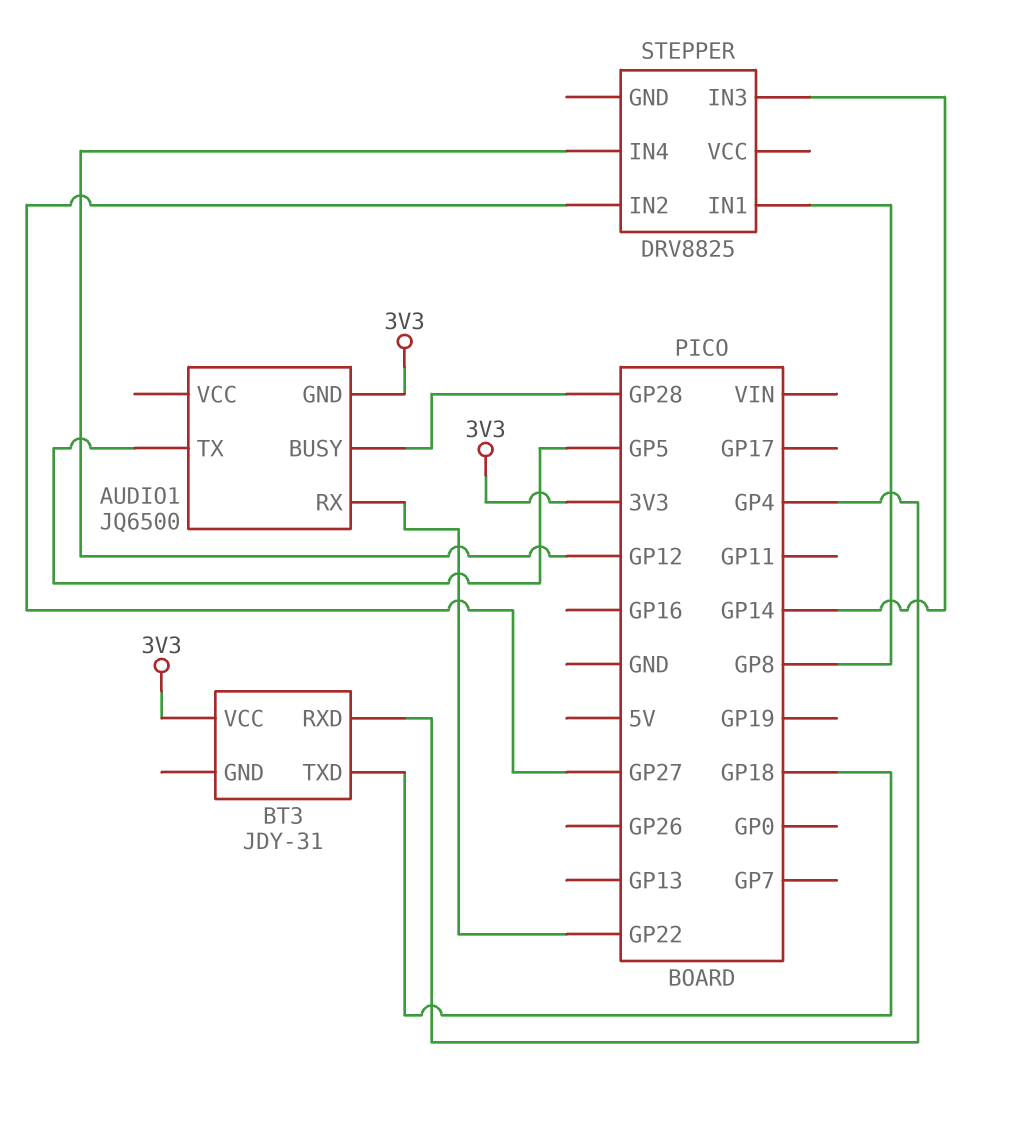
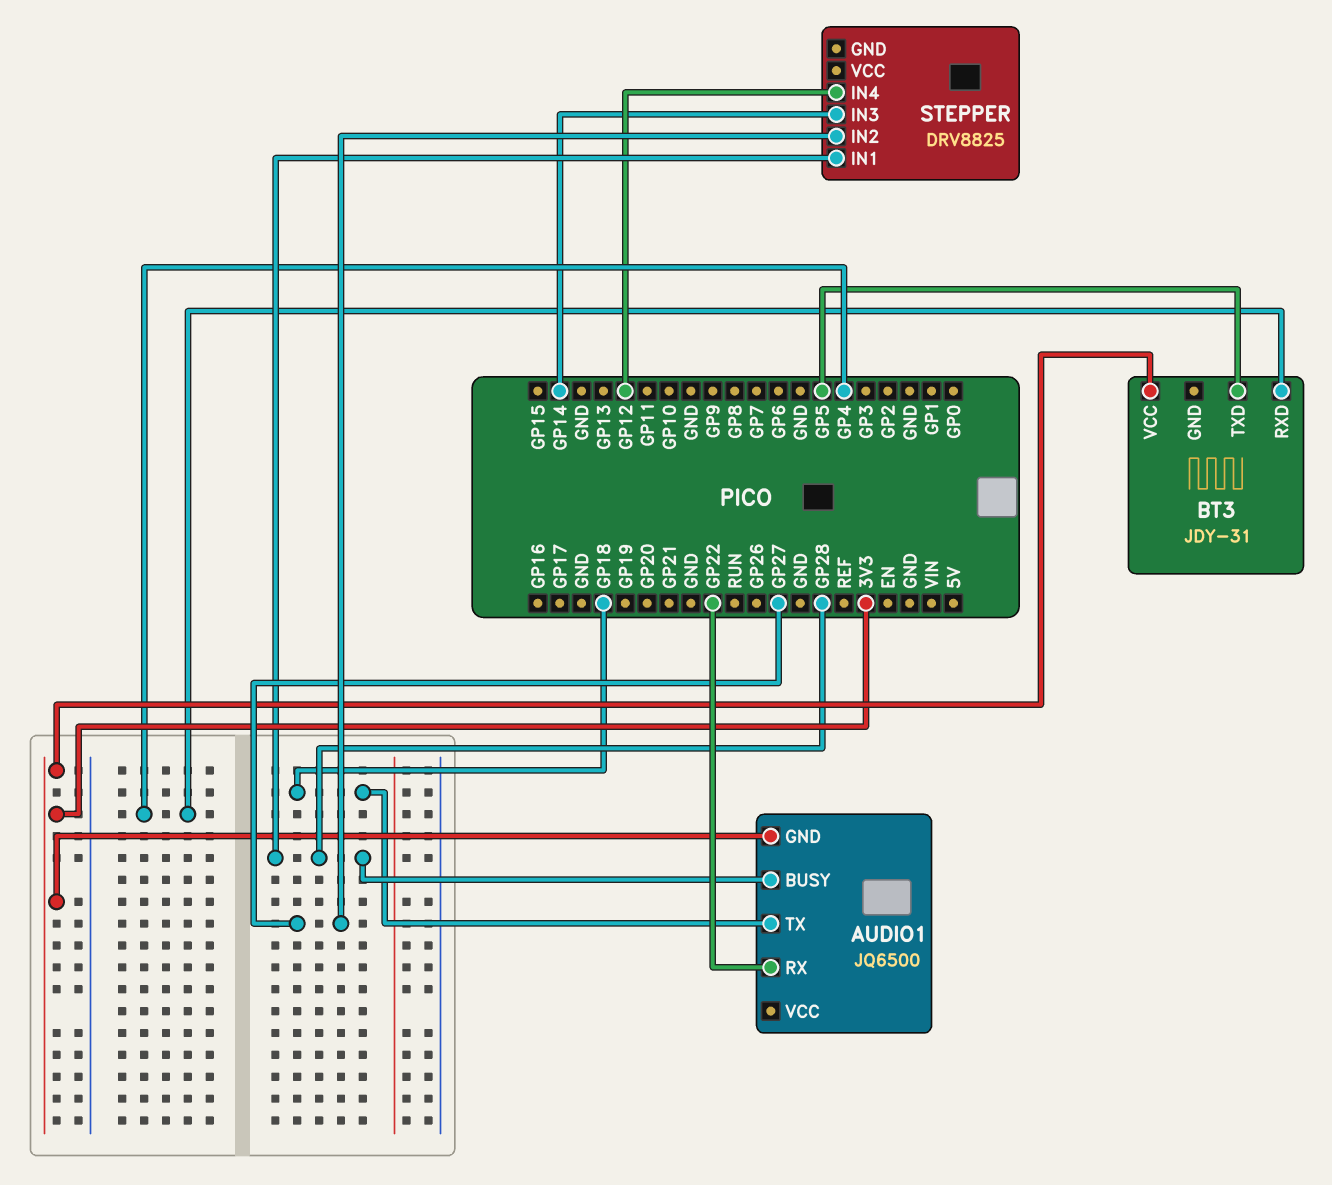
AUDIO1 pin TX: GP5 -> GP18
BT3 pin TXD: GP18 -> GP5
STEPPER pin IN1: GP8 -> GP28

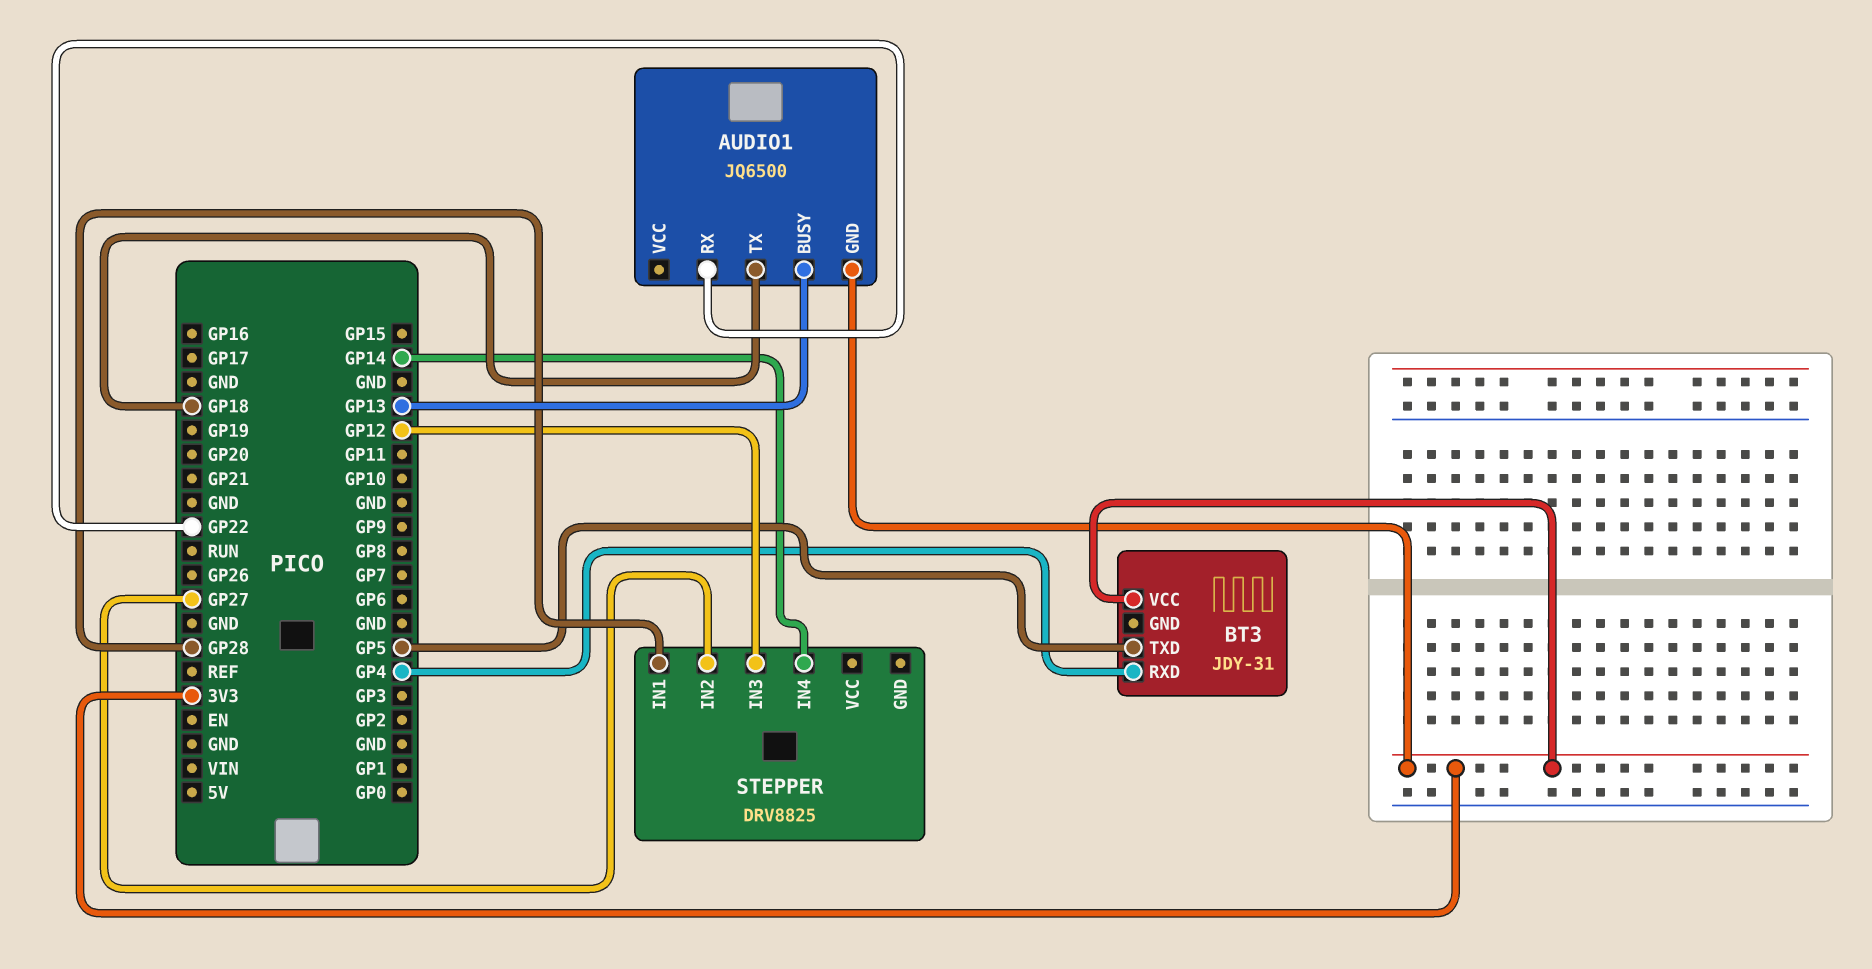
AUDIO1 pin BUSY: GP28 -> GP13
STEPPER pin IN3: GP14 -> GP12
STEPPER pin IN4: GP12 -> GP14

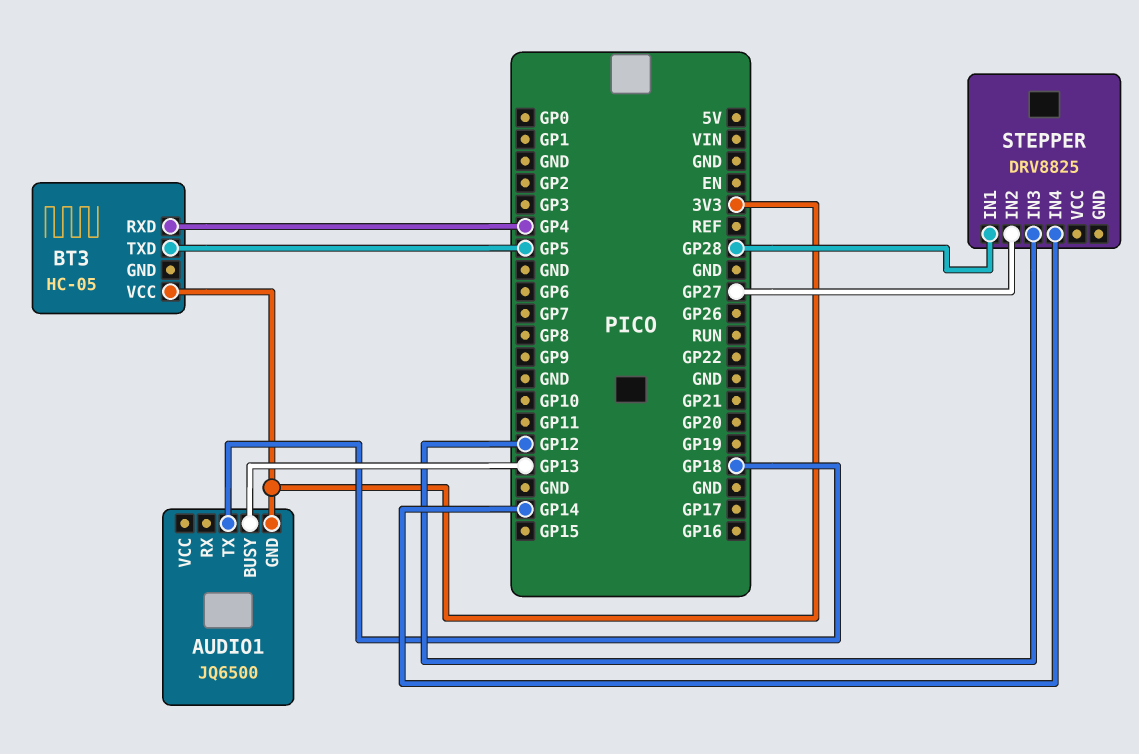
AUDIO1 pin RX: GP22 -> none
BT3: JDY-31 -> HC-05

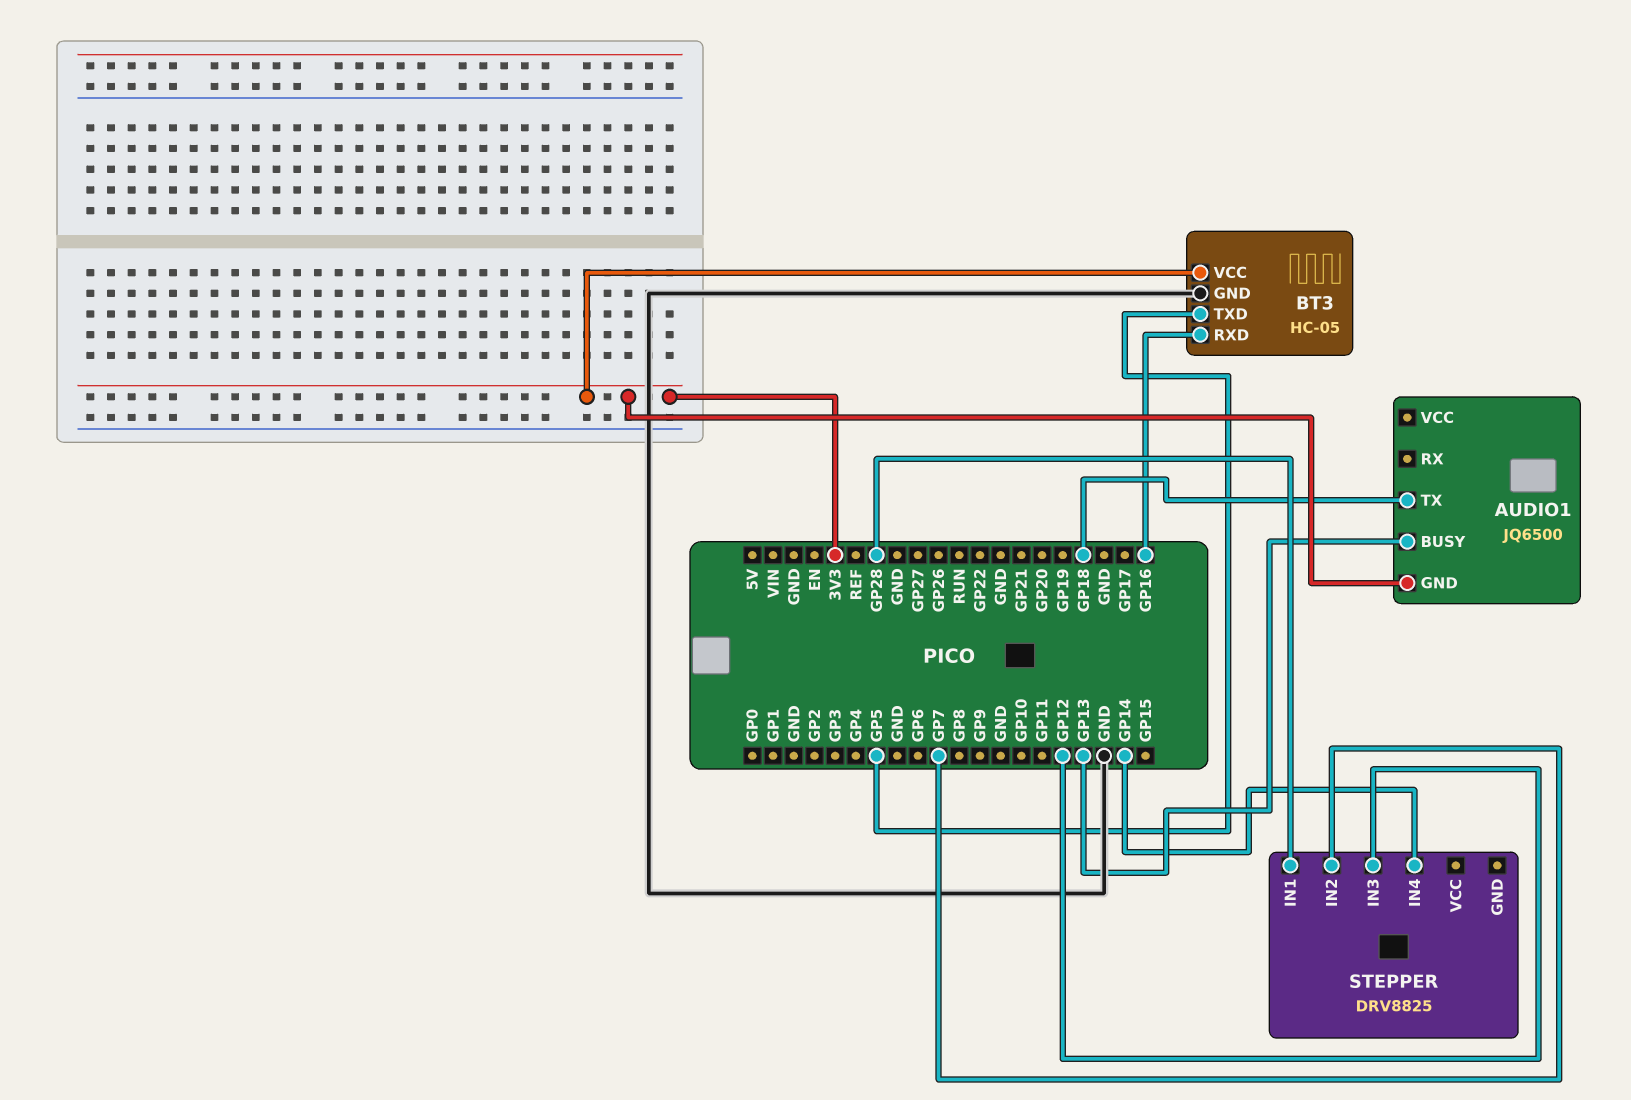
BT3 pin GND: none -> GND
BT3 pin RXD: GP4 -> GP16
STEPPER pin IN2: GP27 -> GP7

